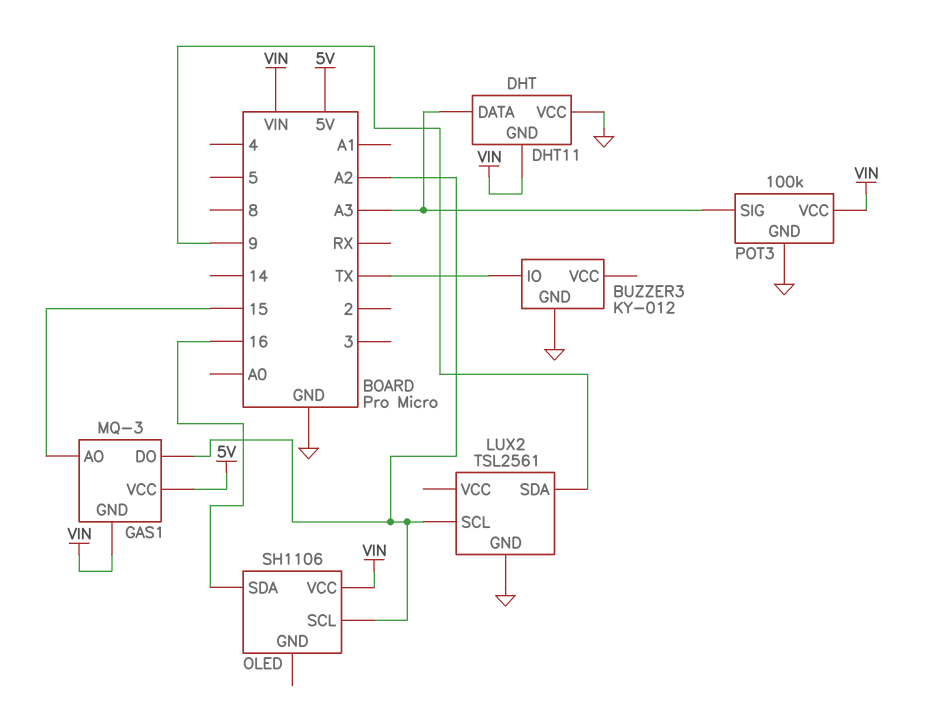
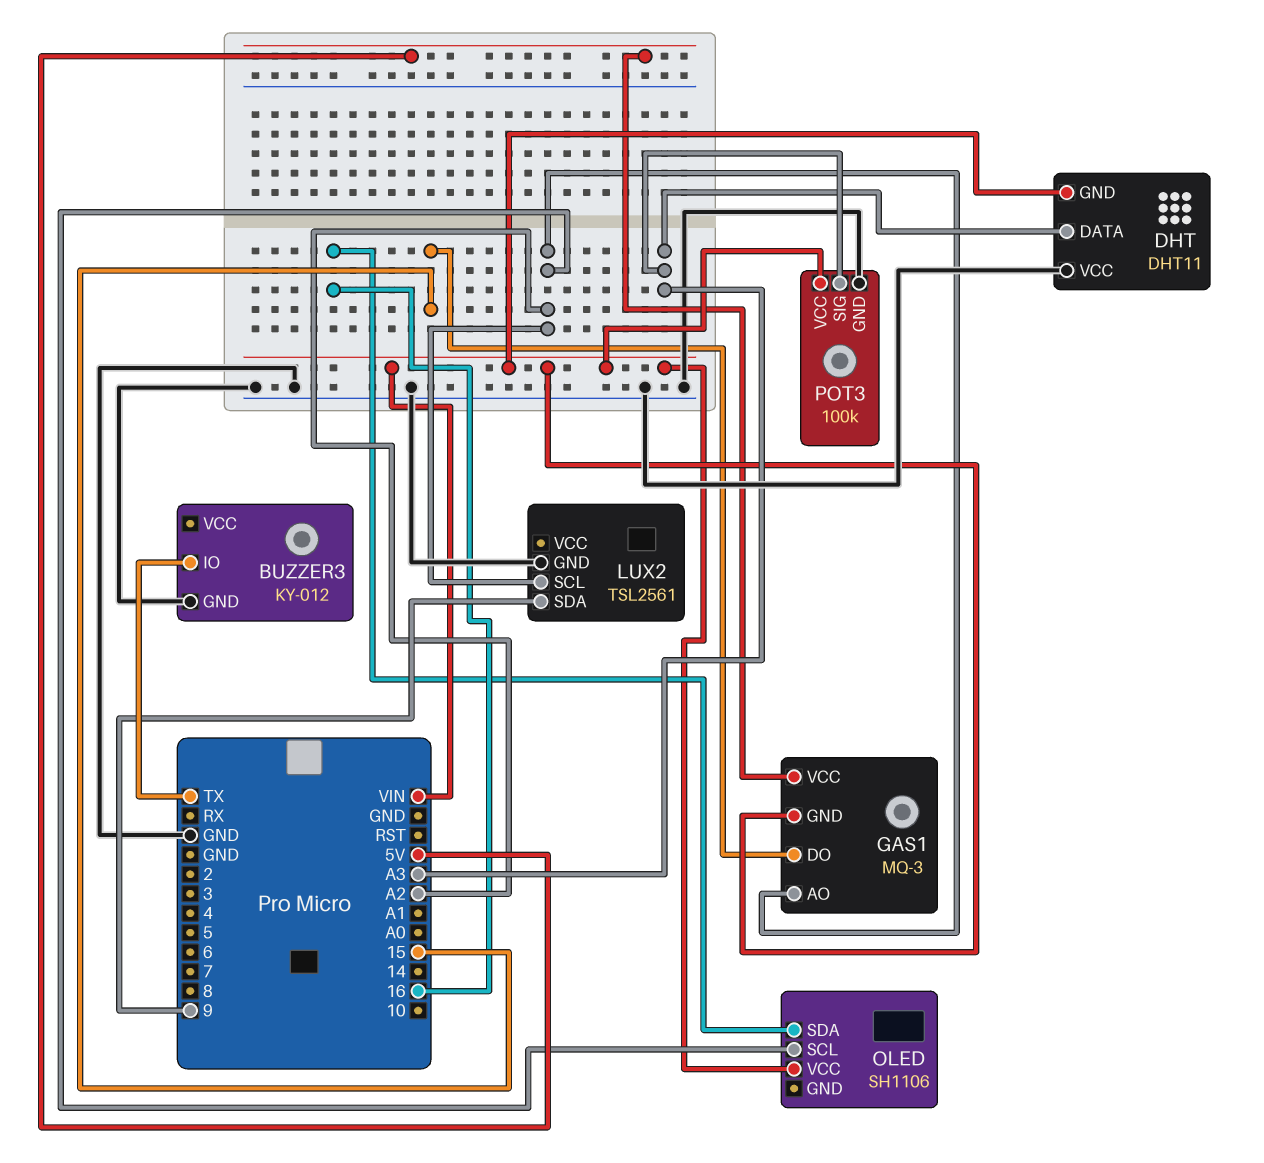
GAS1 pin AO: 15 -> A2
GAS1 pin DO: A2 -> 15

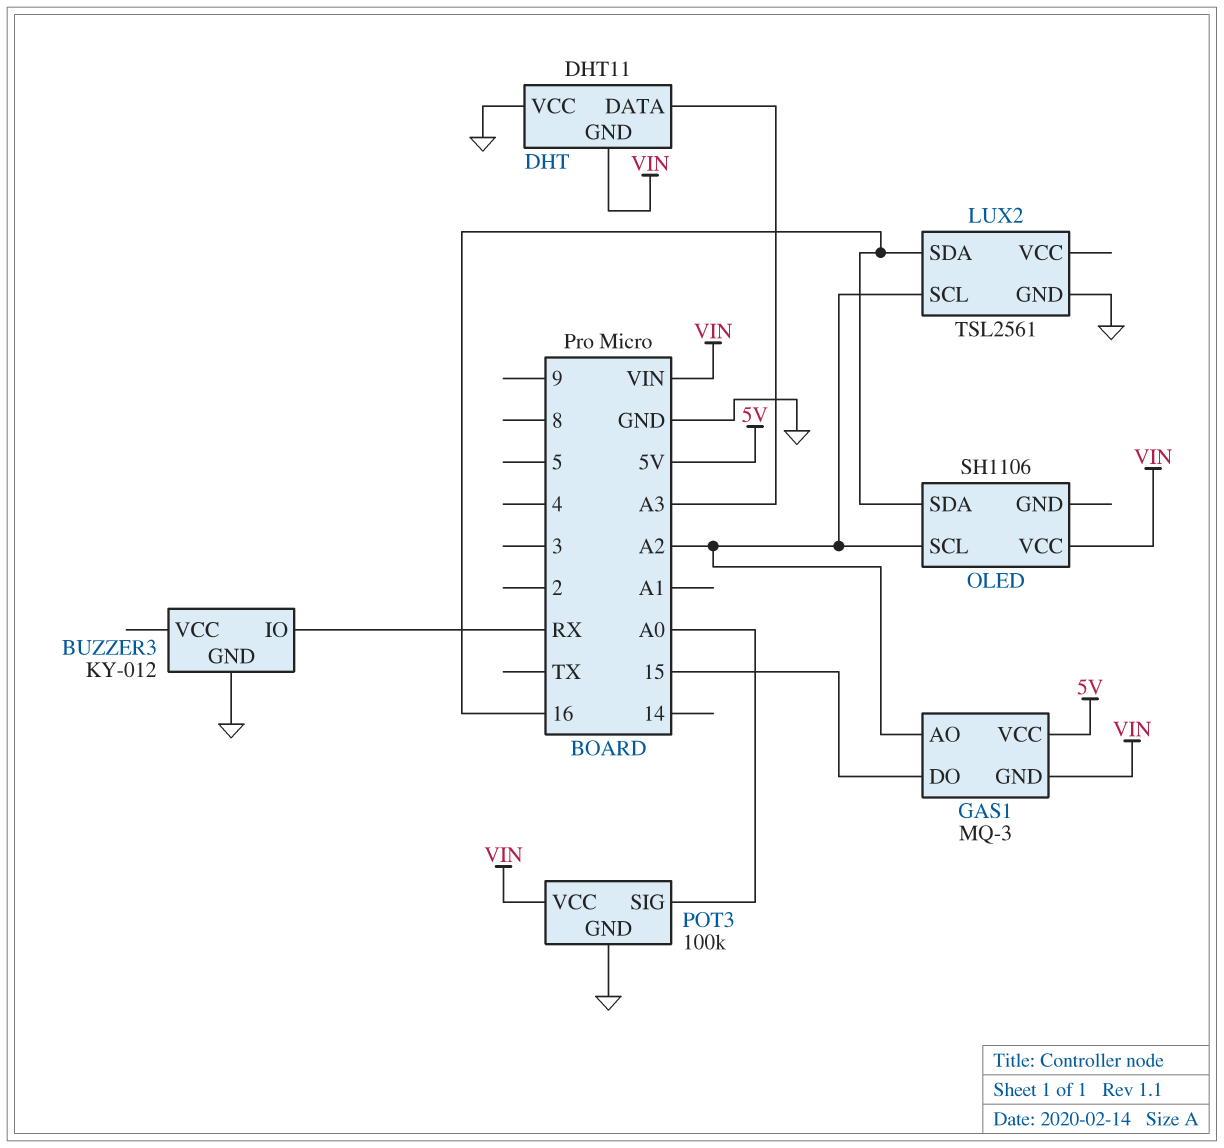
BUZZER3 pin IO: TX -> RX
LUX2 pin SDA: 9 -> 16
POT3 pin SIG: A3 -> A0

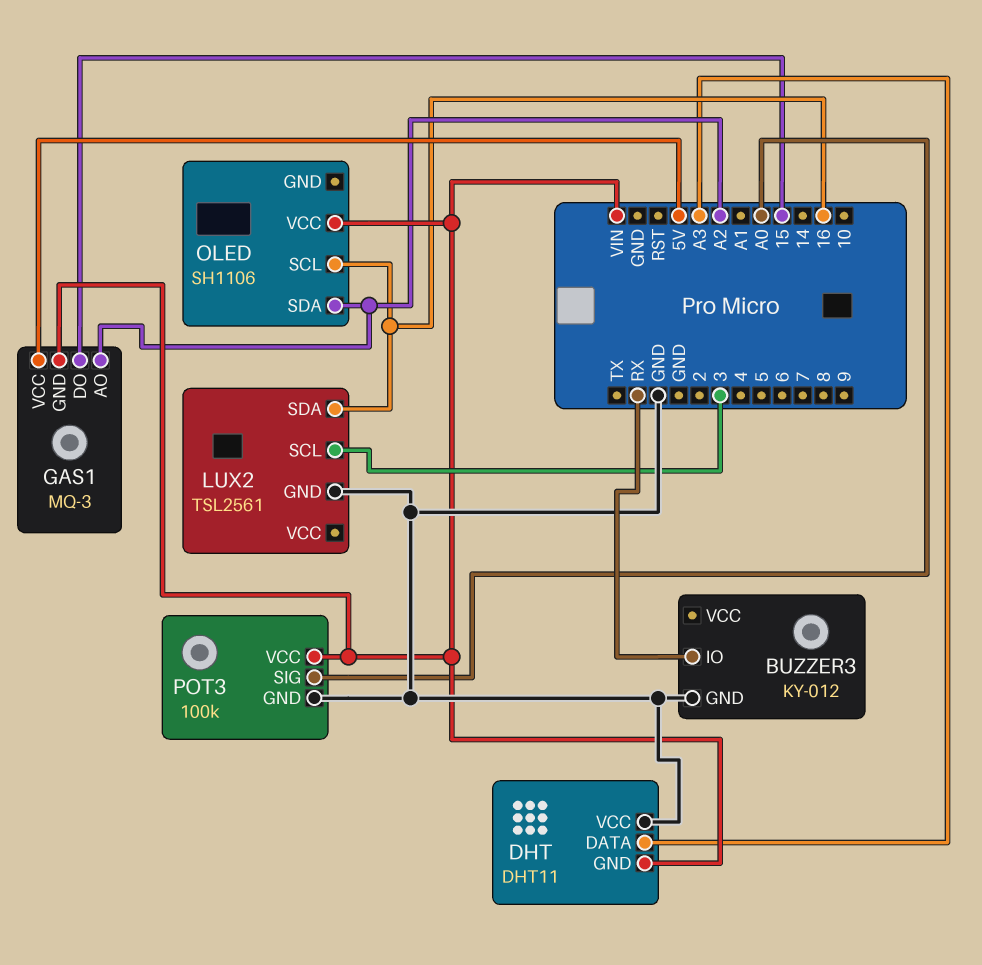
LUX2 pin SCL: A2 -> 3
OLED pin SCL: A2 -> 16
OLED pin SDA: 16 -> A2

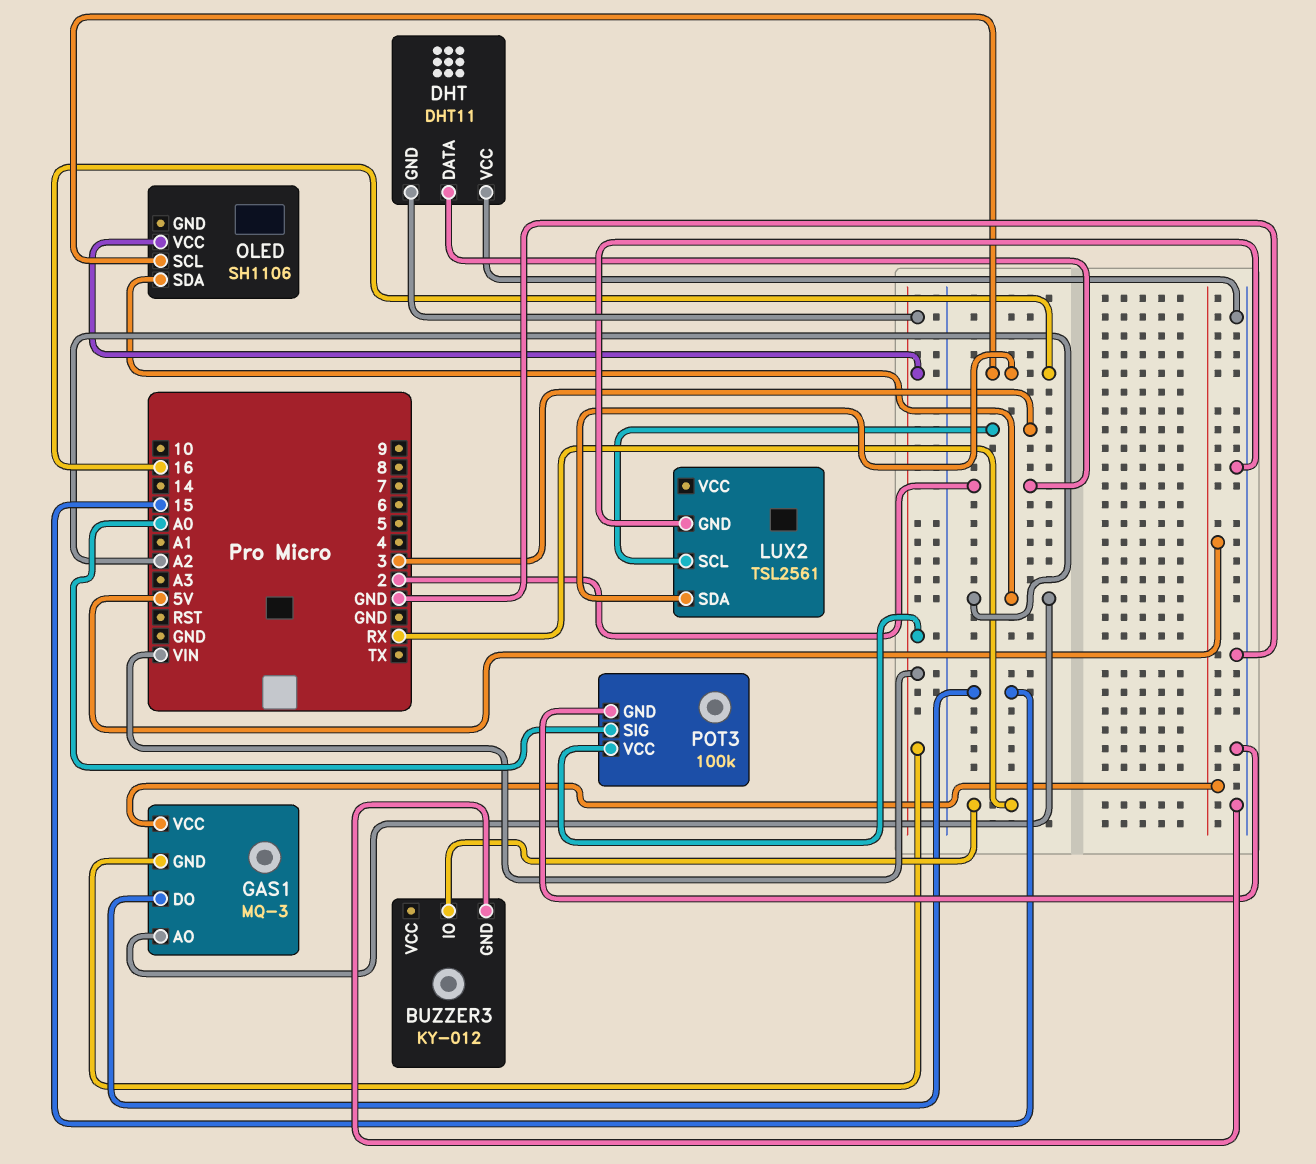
DHT pin DATA: A3 -> 2

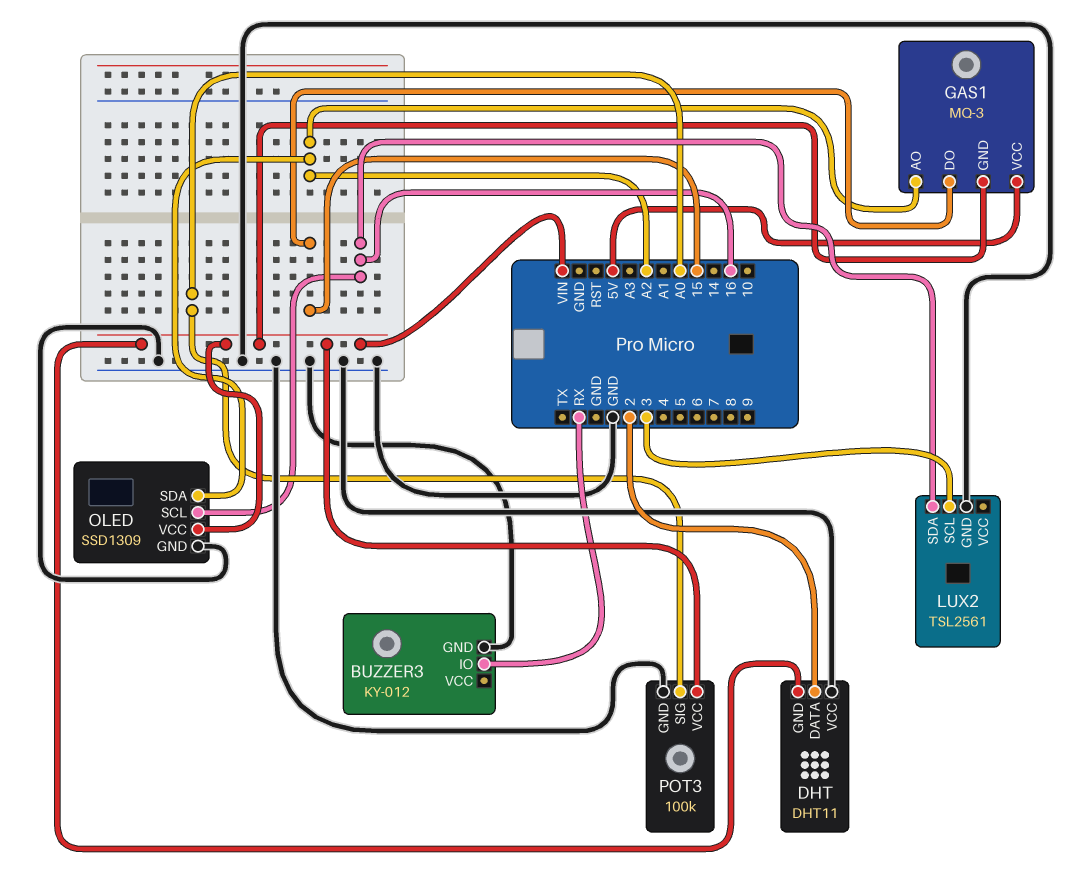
OLED: SH1106 -> SSD1309
OLED pin GND: none -> GND

